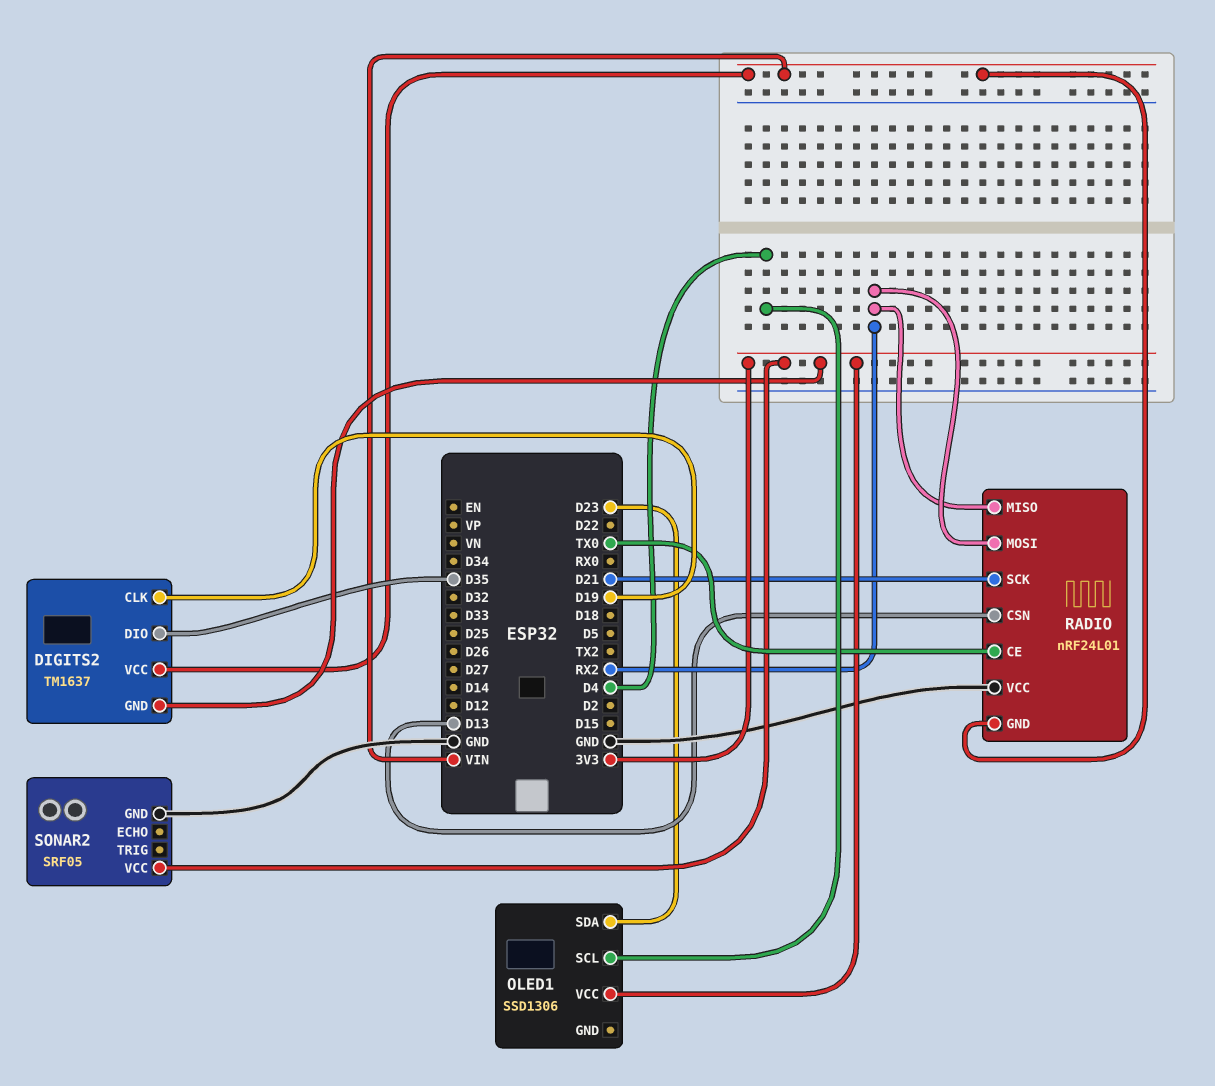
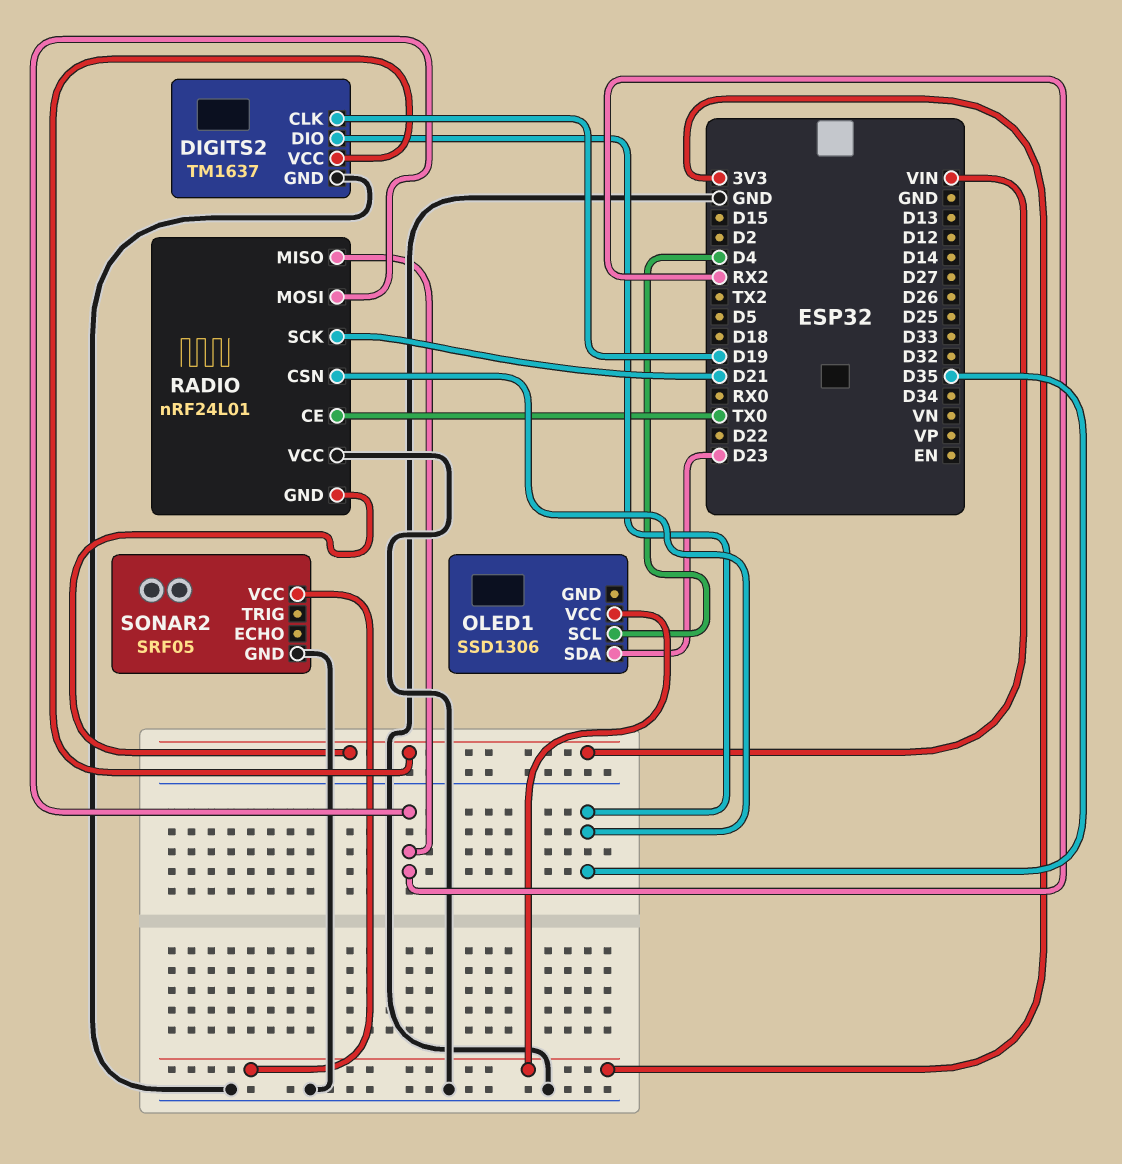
DIGITS2 pin GND: 3V3 -> GND
RADIO pin CSN: D13 -> D35

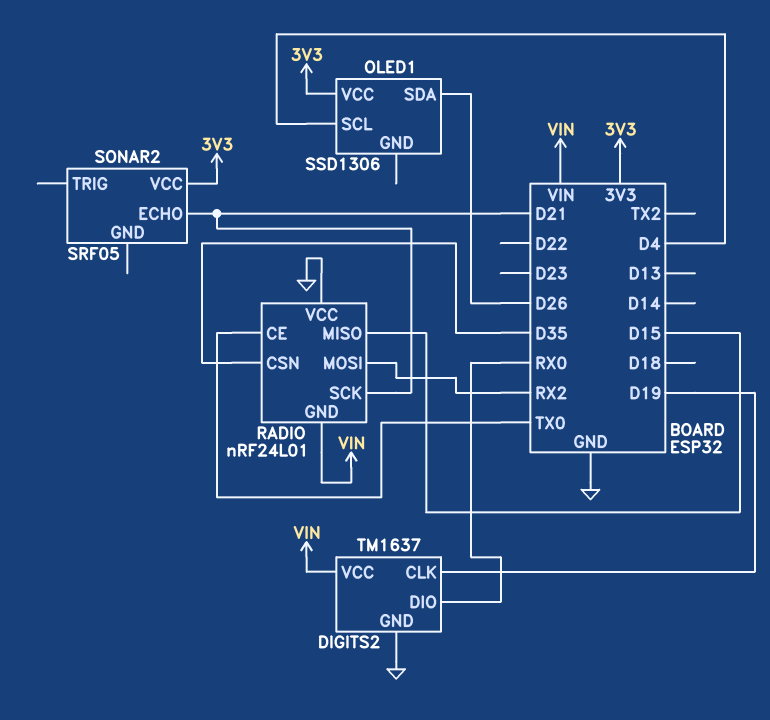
DIGITS2 pin DIO: D35 -> RX0
OLED1 pin SDA: D23 -> D26
RADIO pin MISO: RX2 -> D15
SONAR2 pin ECHO: none -> D21
SONAR2 pin GND: GND -> none

